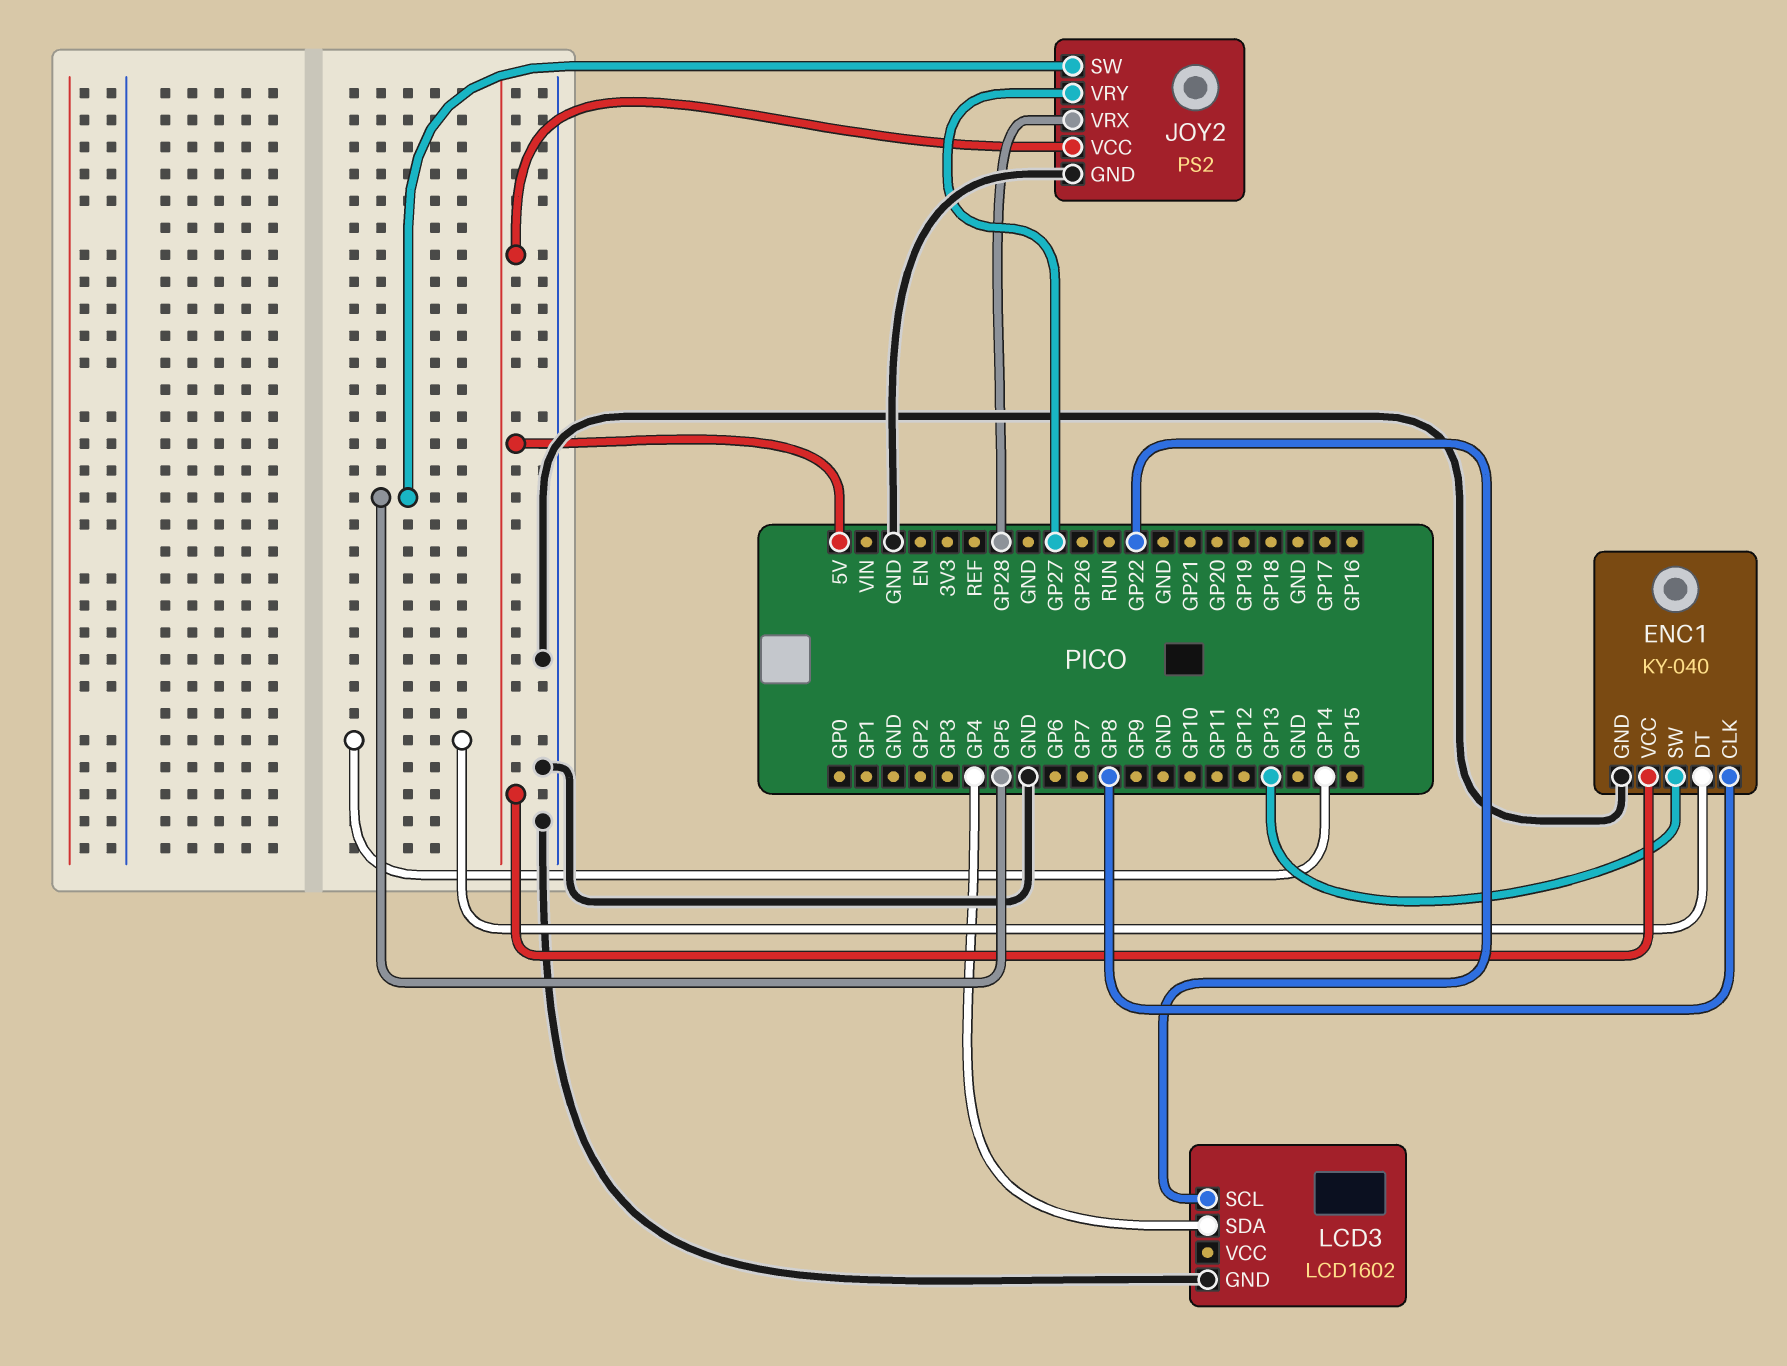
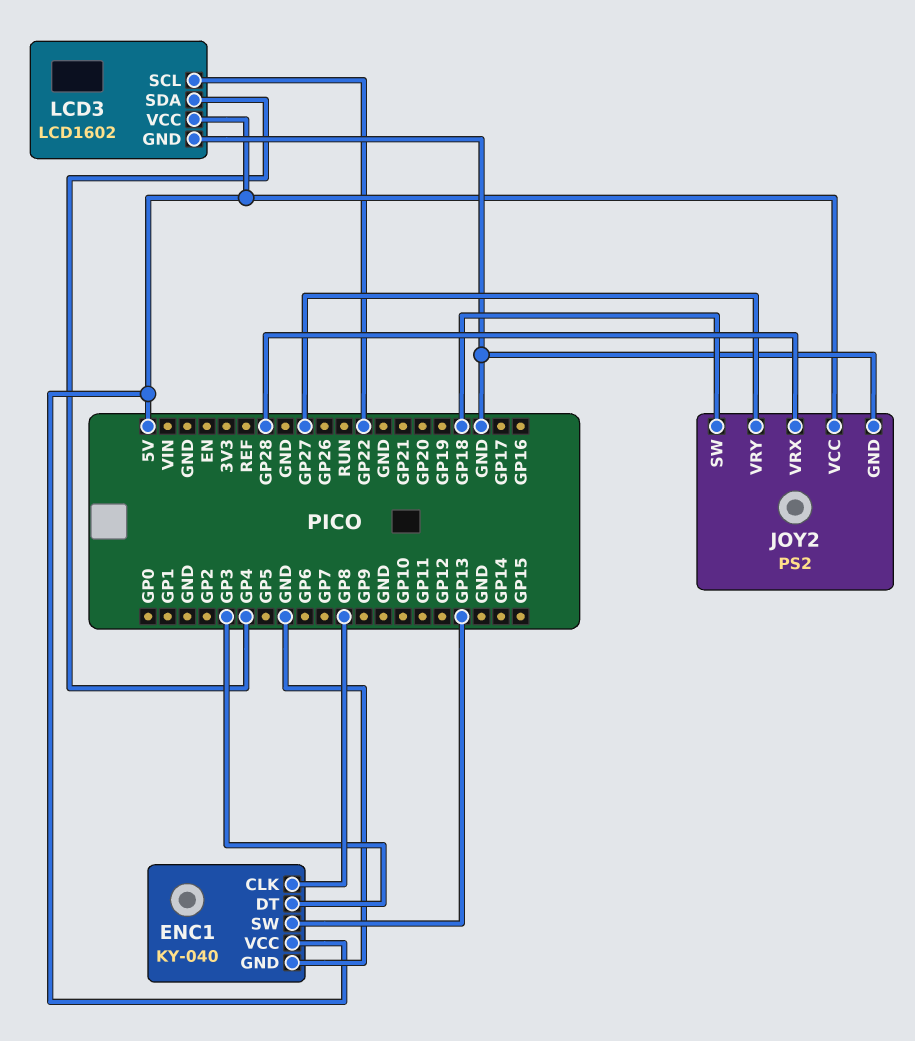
ENC1 pin DT: GP14 -> GP3
JOY2 pin SW: GP5 -> GP18
LCD3 pin VCC: none -> 5V

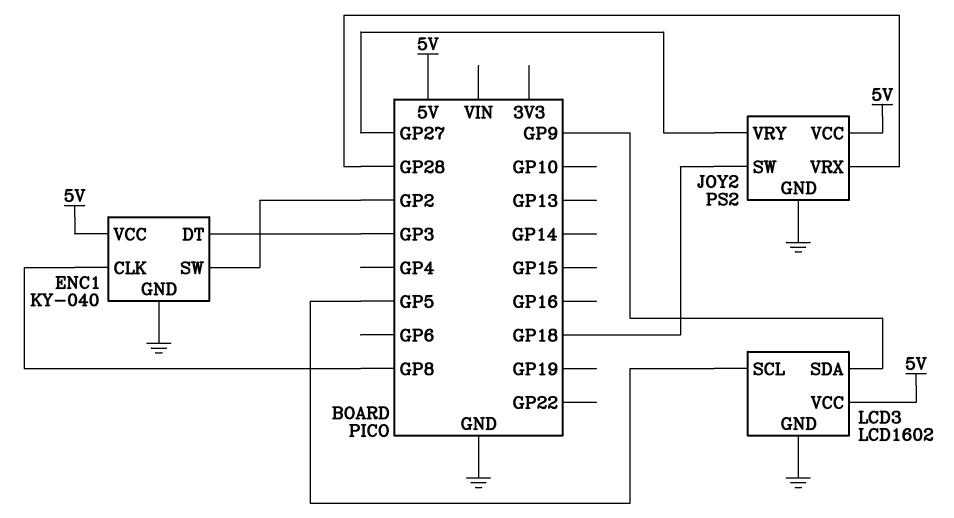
ENC1 pin SW: GP13 -> GP2
LCD3 pin SCL: GP22 -> GP5
LCD3 pin SDA: GP4 -> GP9

